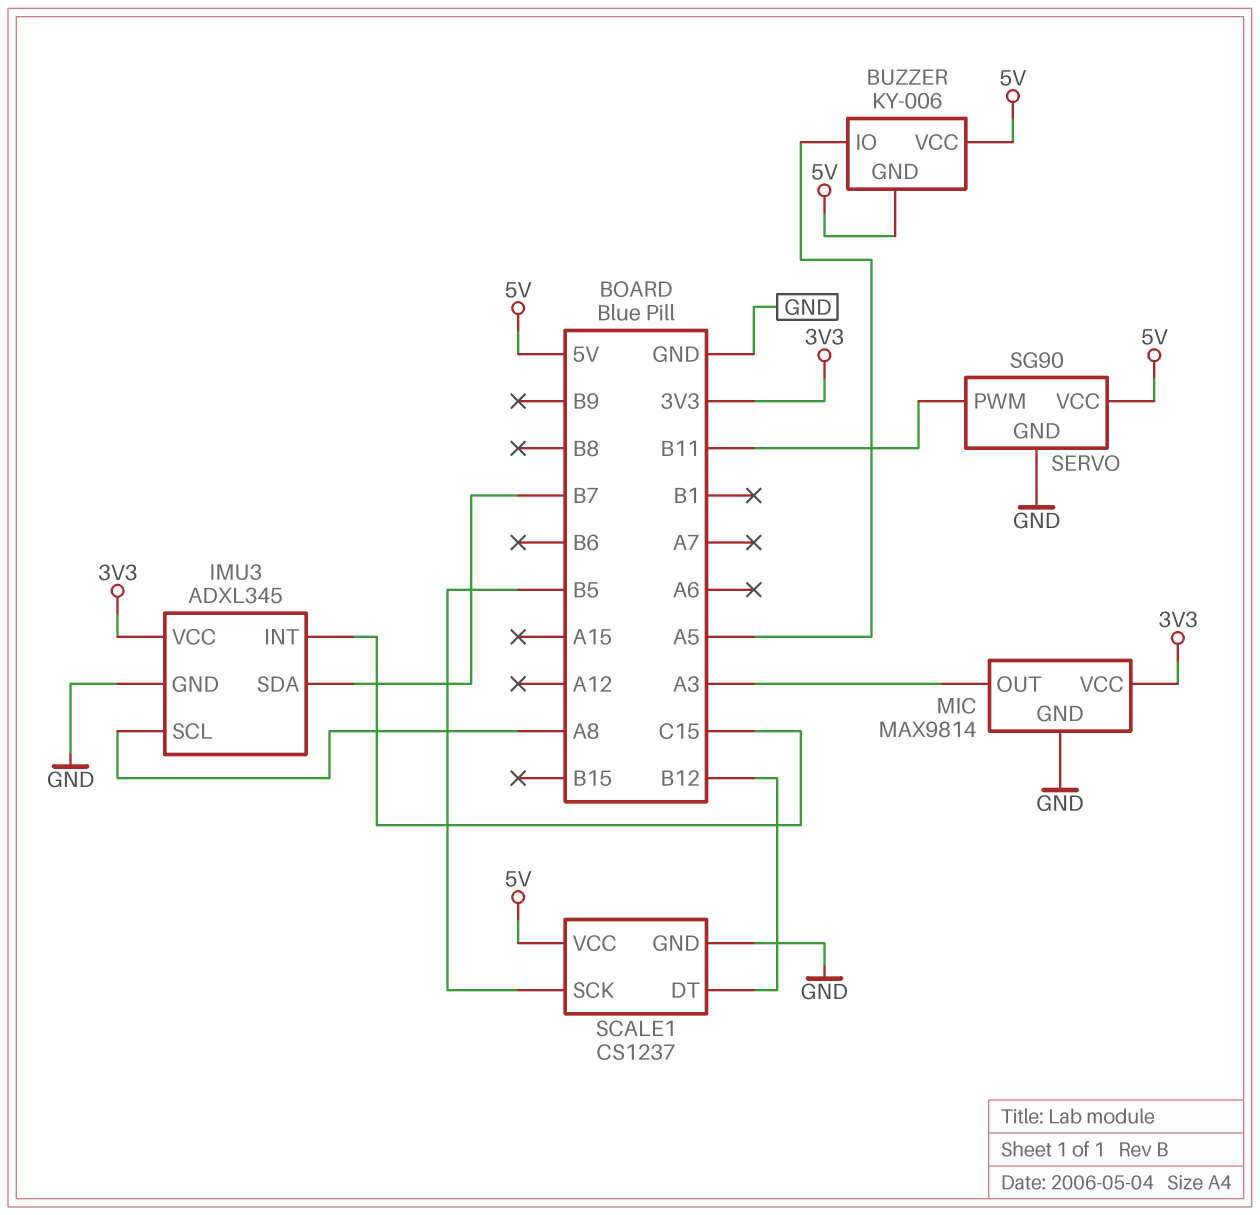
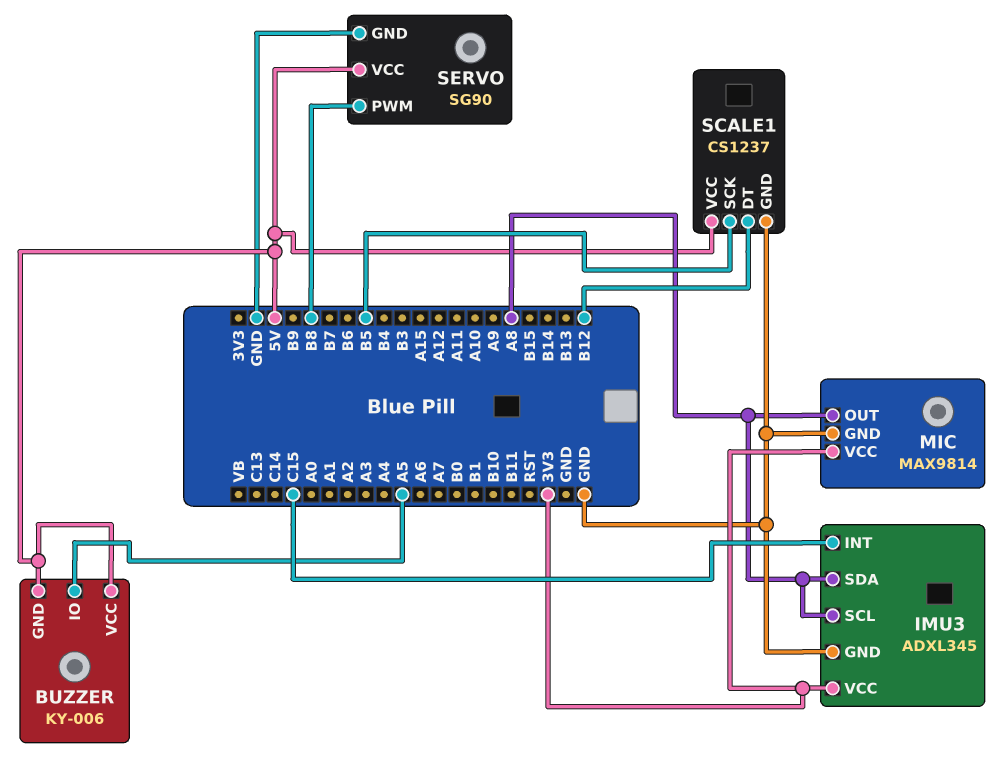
IMU3 pin SDA: B7 -> A8
MIC pin OUT: A3 -> A8
SERVO pin PWM: B11 -> B8

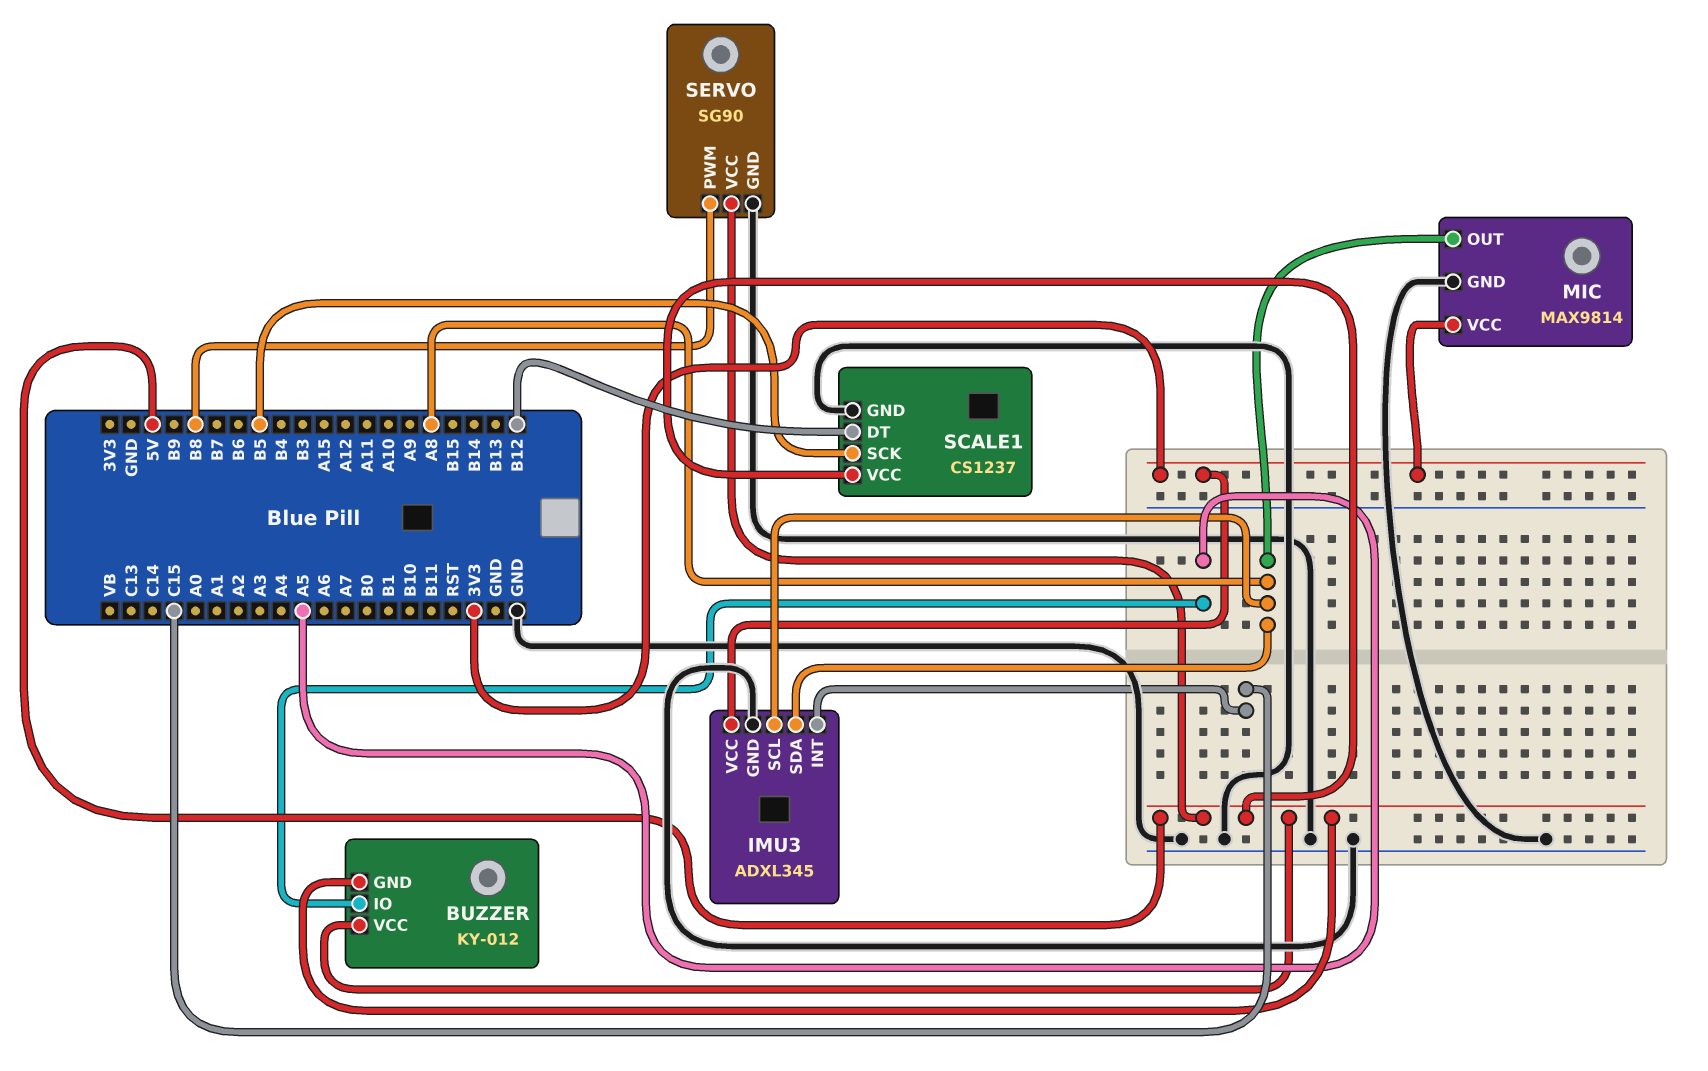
BUZZER: KY-006 -> KY-012

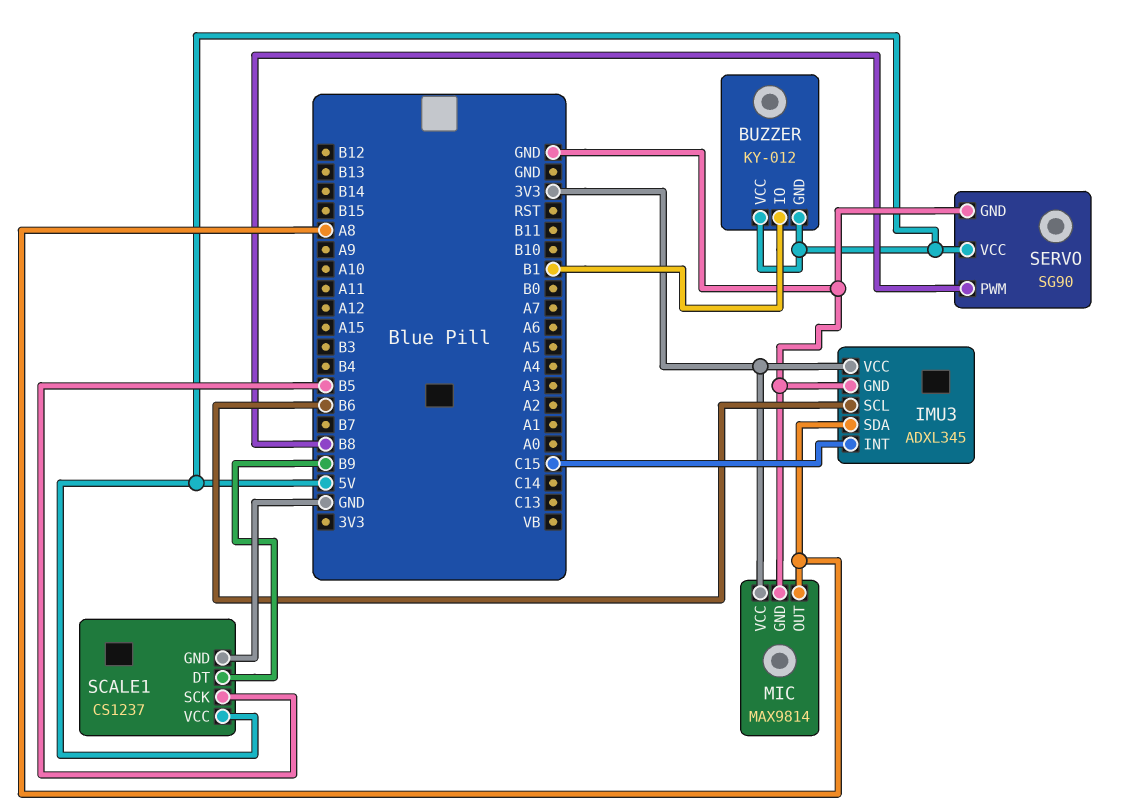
BUZZER pin IO: A5 -> B1
IMU3 pin SCL: A8 -> B6
SCALE1 pin DT: B12 -> B9

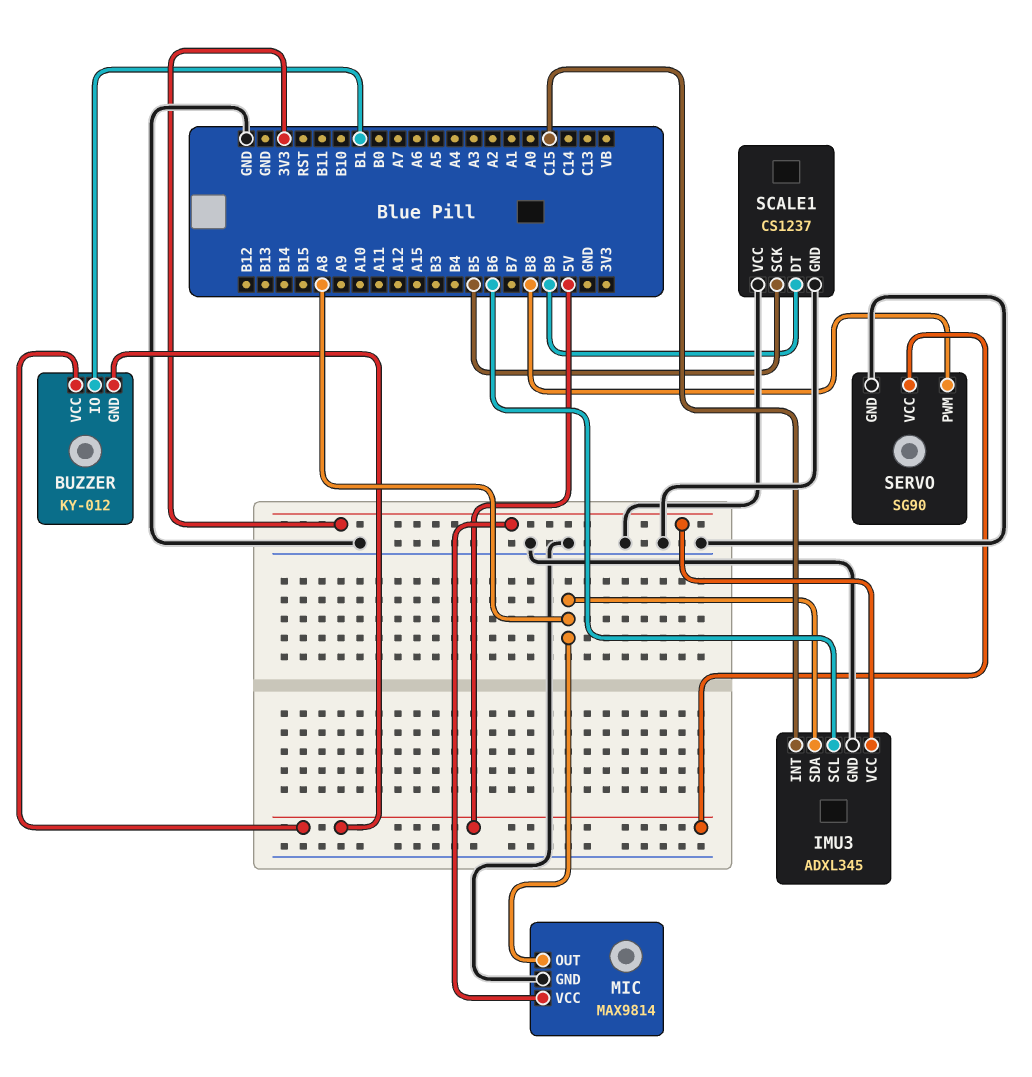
SCALE1 pin VCC: 5V -> GND

